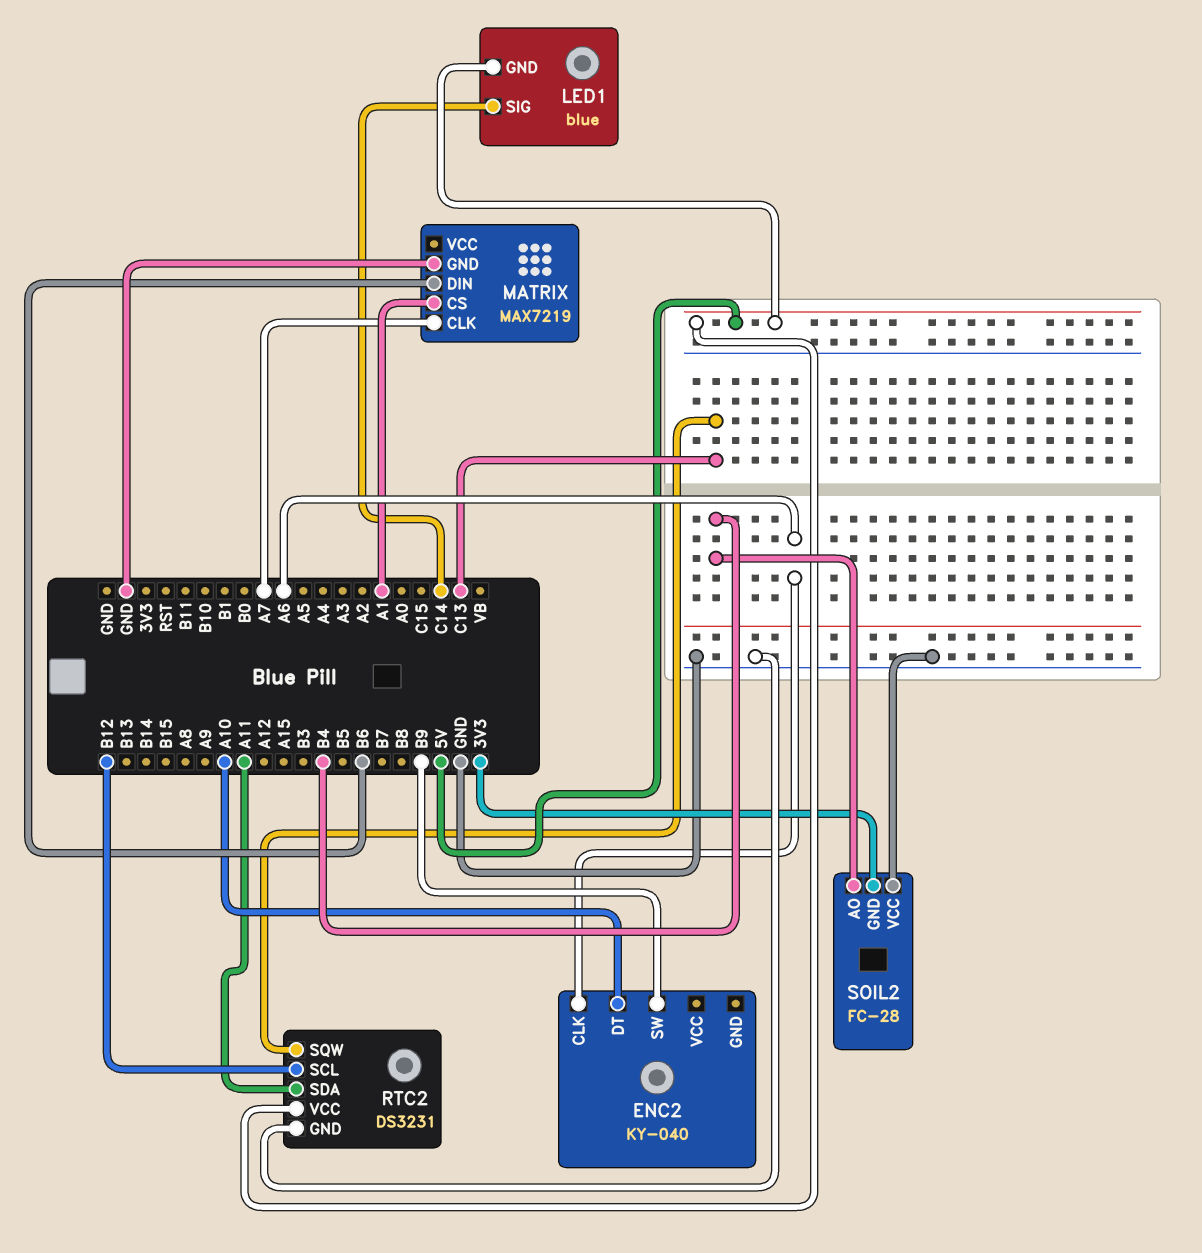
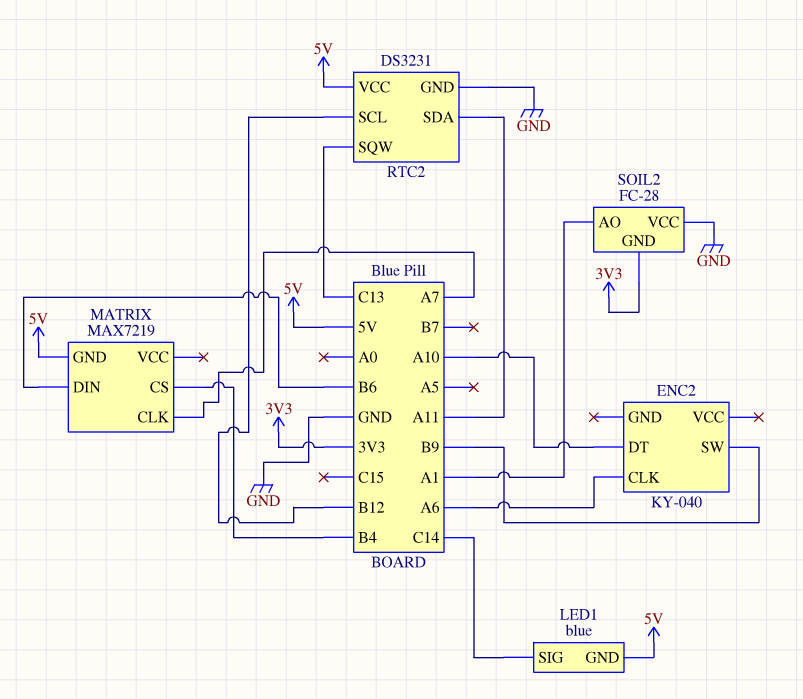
MATRIX pin CS: A1 -> B4
MATRIX pin GND: GND -> 5V
SOIL2 pin AO: B4 -> A1

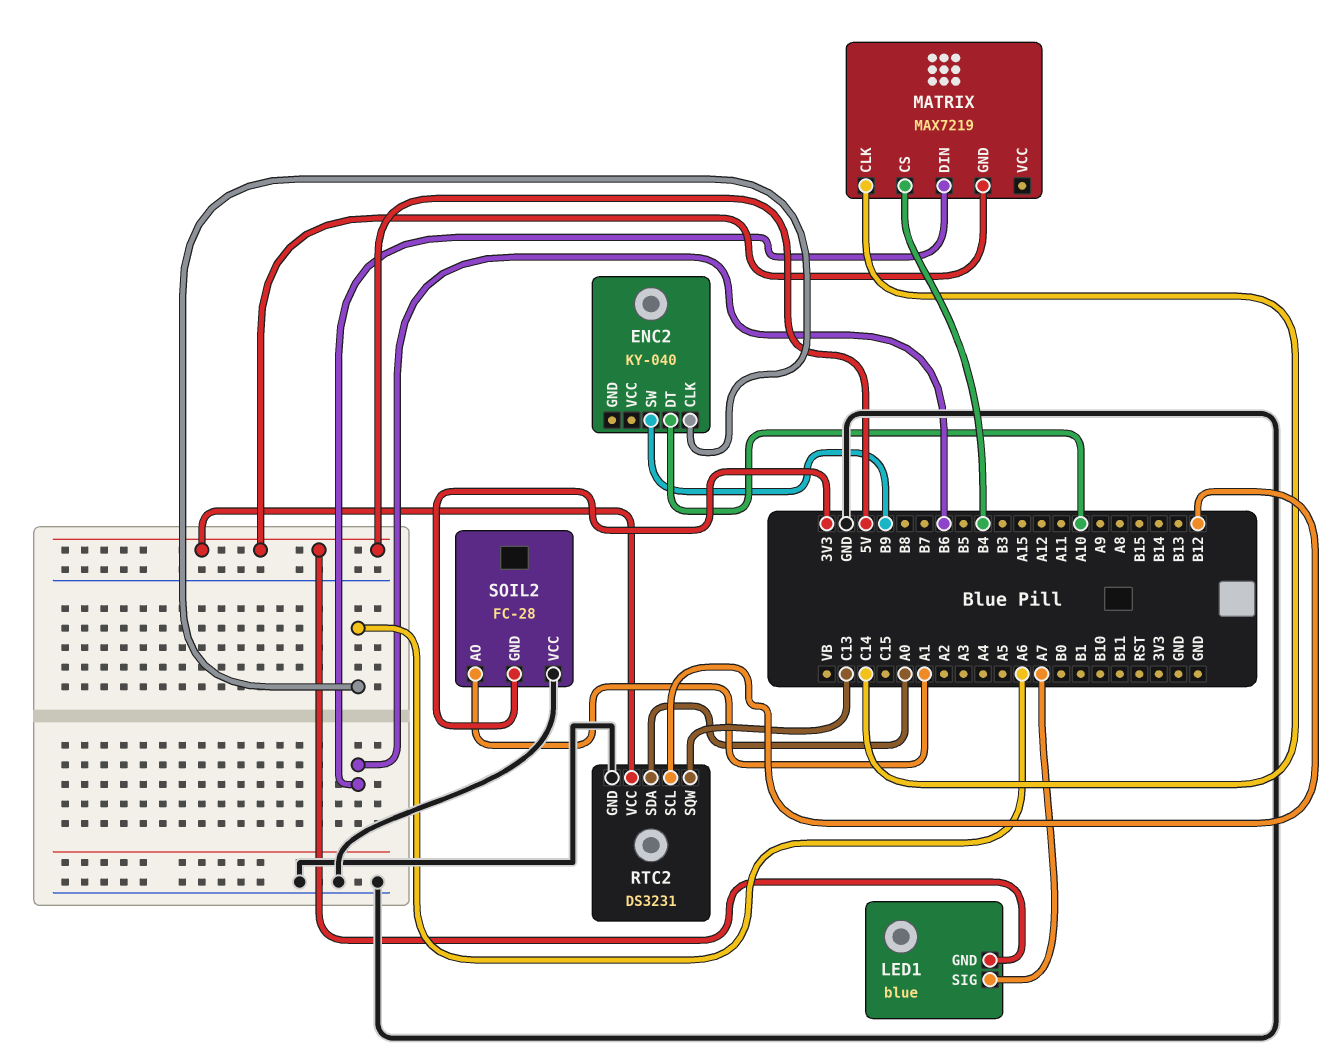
LED1 pin SIG: C14 -> A7
MATRIX pin CLK: A7 -> C14
RTC2 pin SDA: A11 -> A0

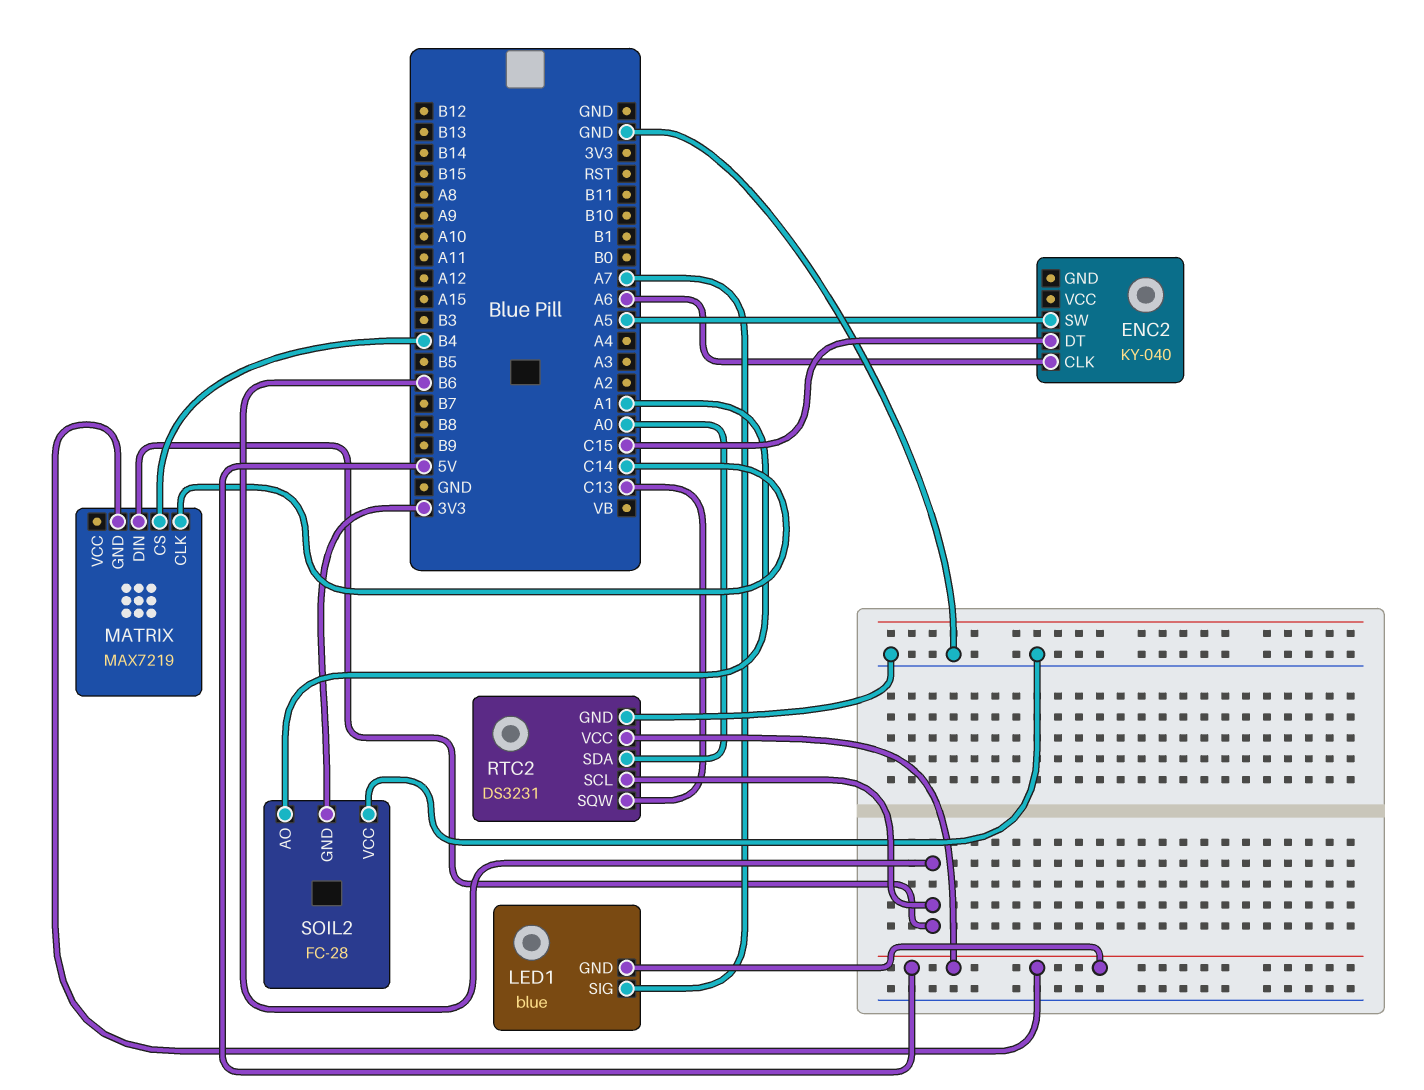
ENC2 pin DT: A10 -> C15
ENC2 pin SW: B9 -> A5
RTC2 pin SCL: B12 -> B6

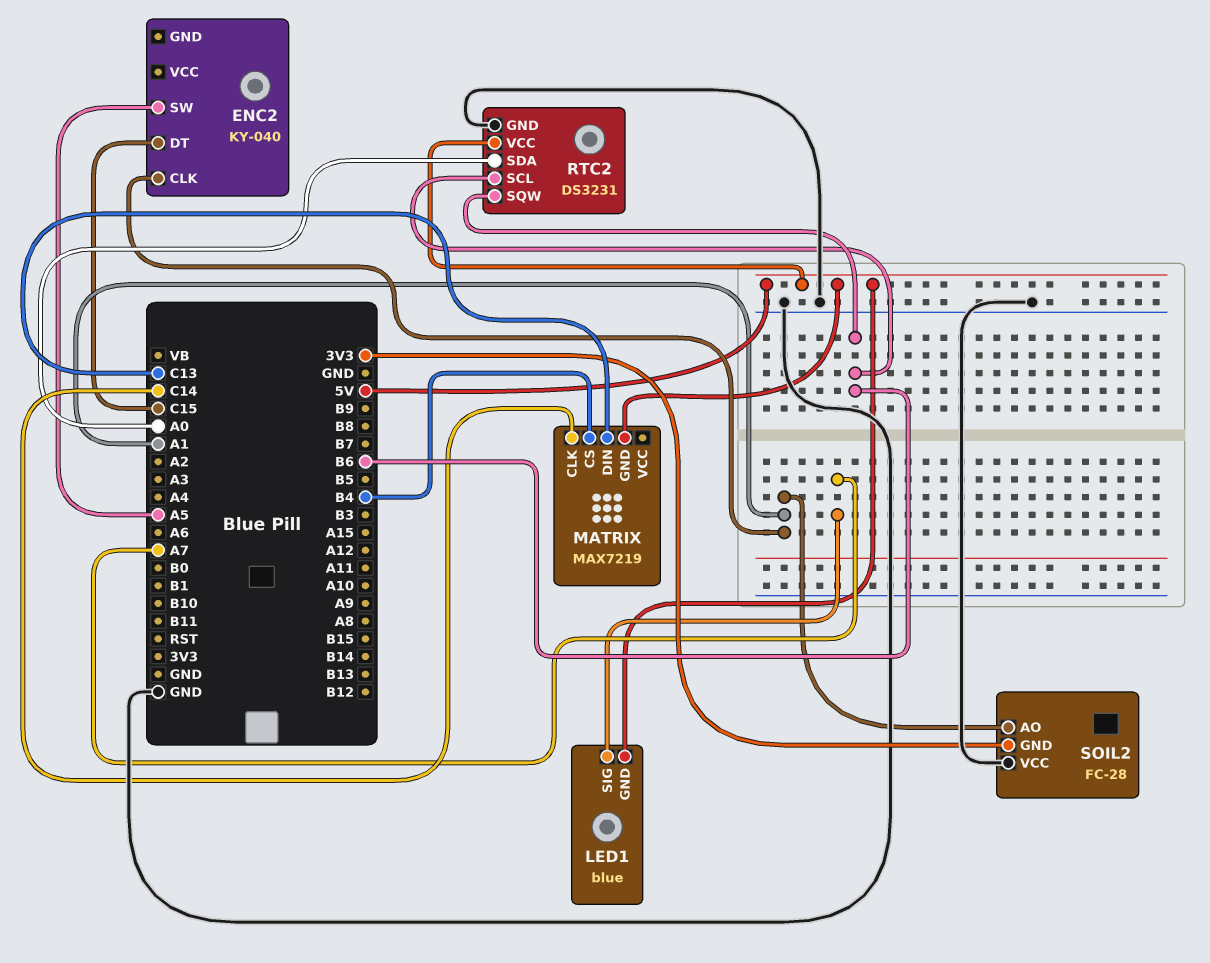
ENC2 pin CLK: A6 -> A1
MATRIX pin DIN: B6 -> C13
RTC2 pin SQW: C13 -> B6

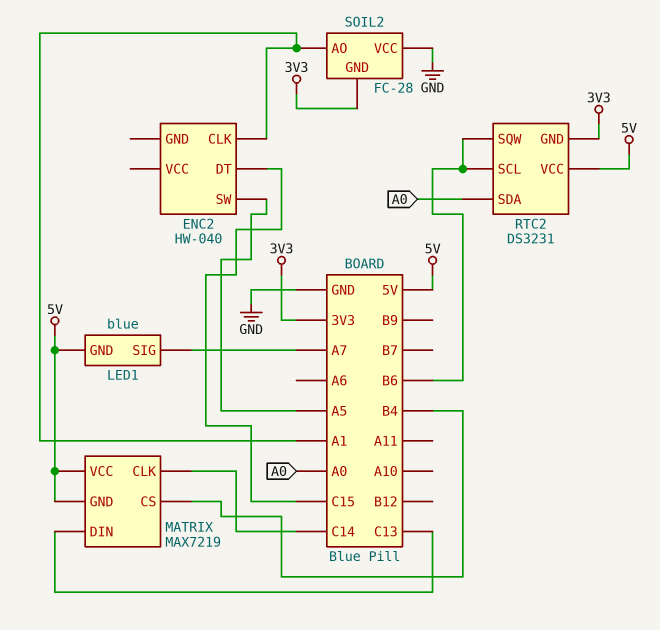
ENC2: KY-040 -> HW-040
MATRIX pin VCC: none -> 5V
RTC2 pin GND: GND -> 3V3

